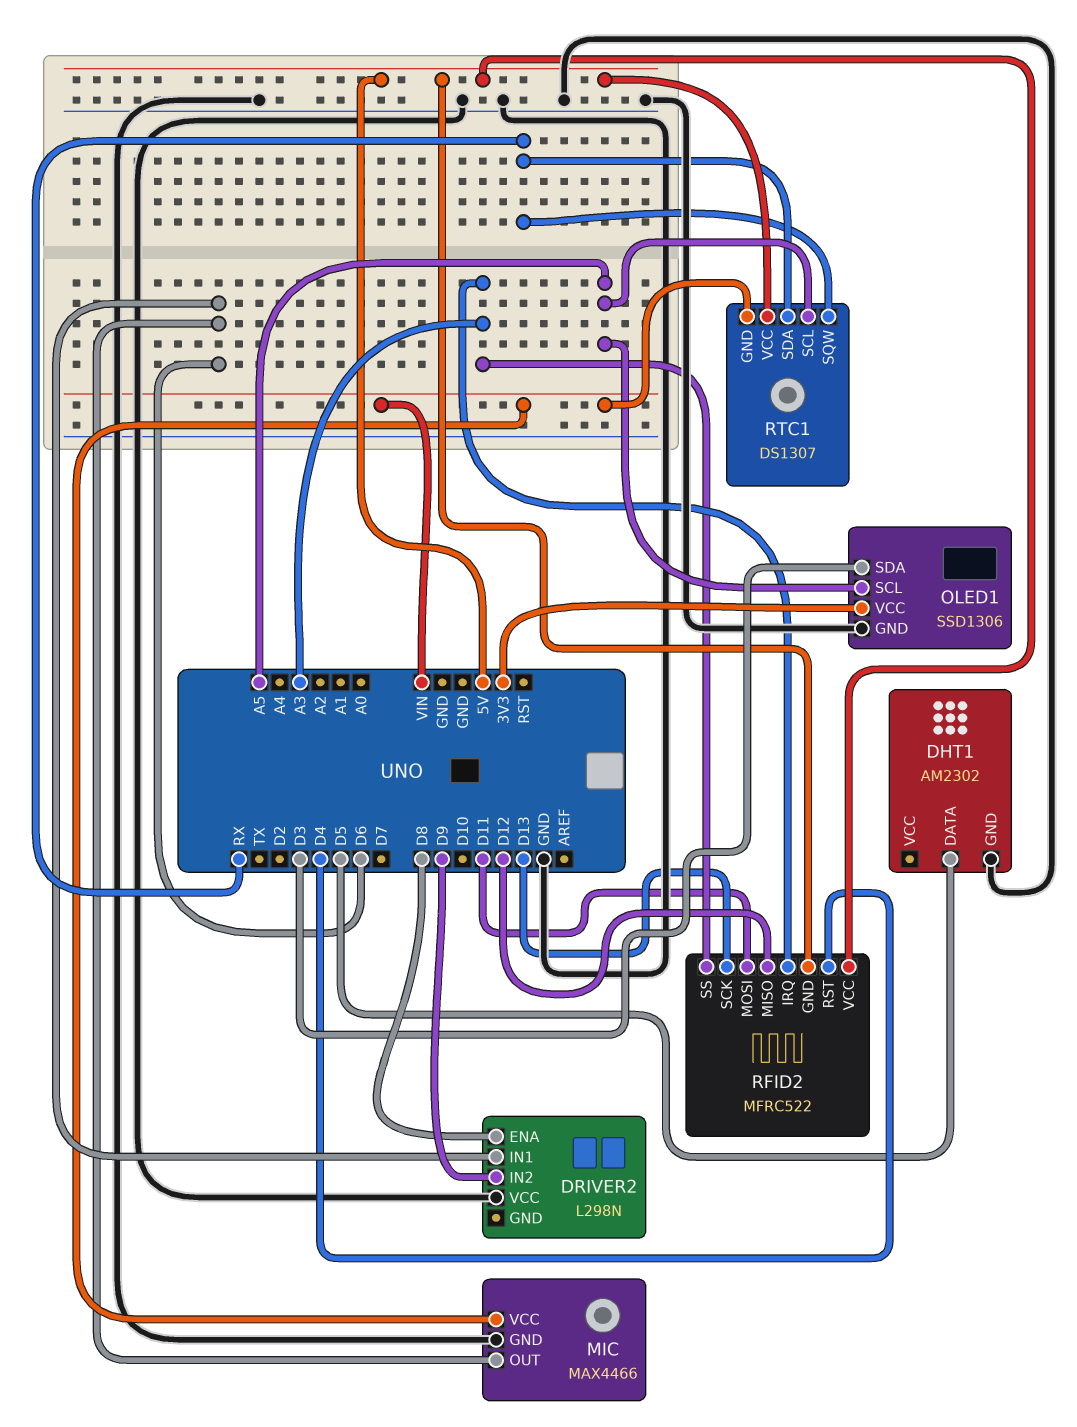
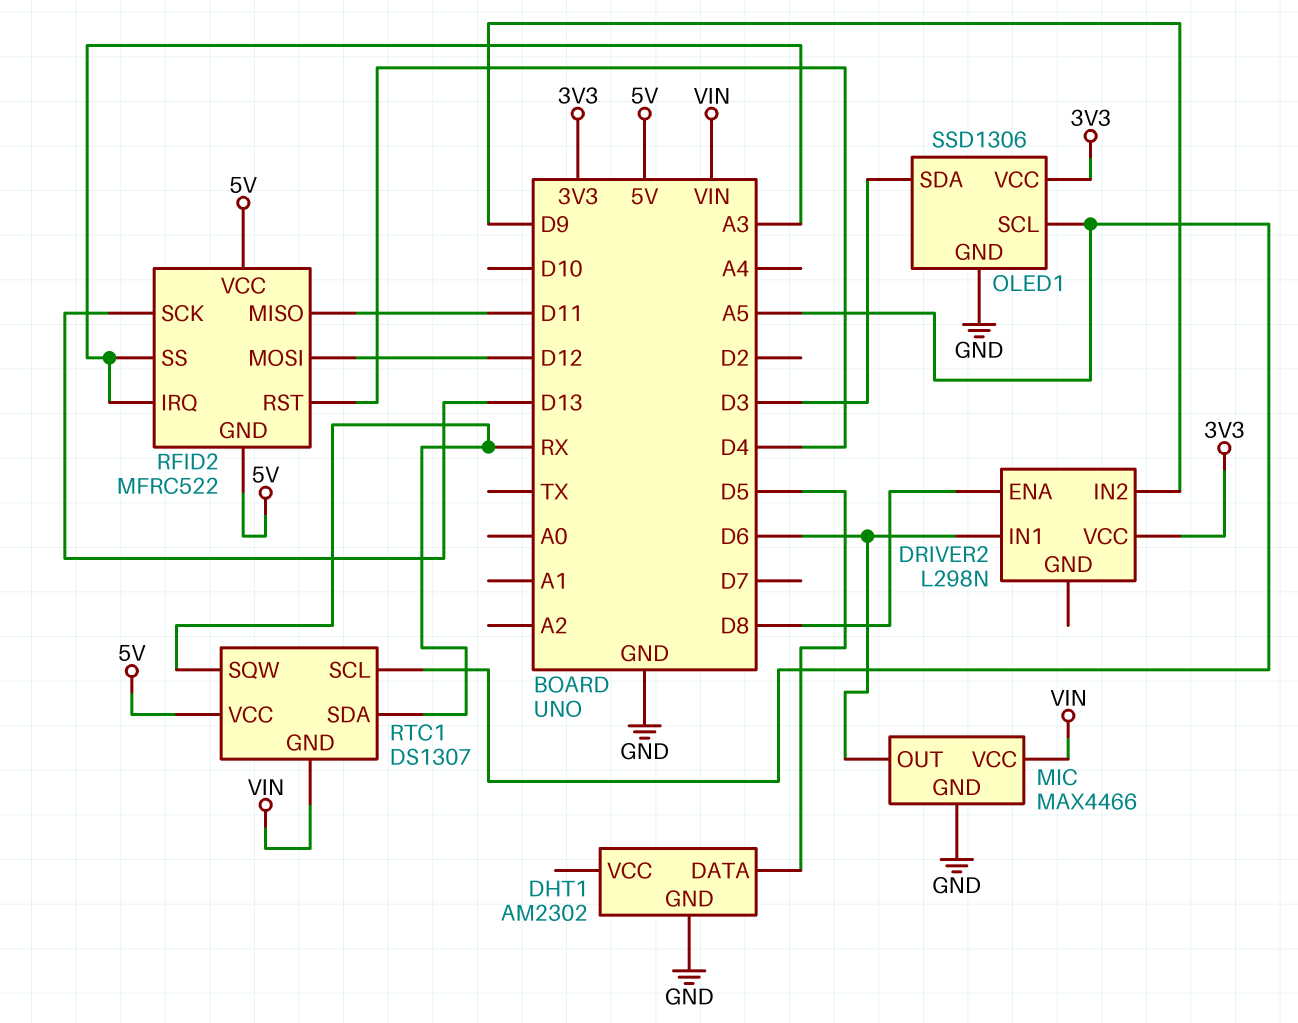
DRIVER2 pin VCC: GND -> 3V3
RFID2 pin MISO: D12 -> D11
RFID2 pin MOSI: D11 -> D12

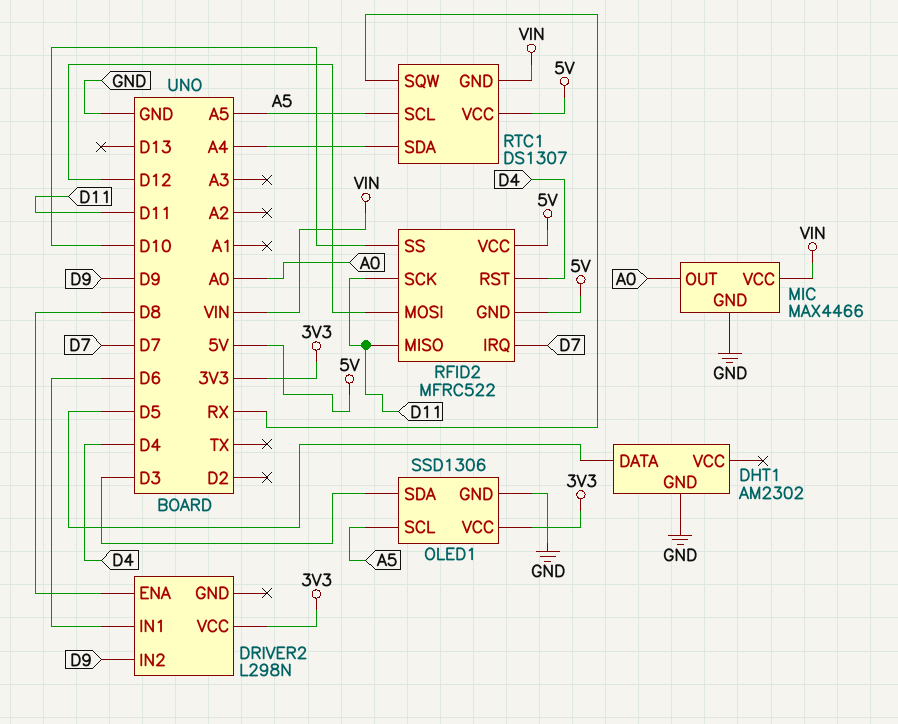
MIC pin OUT: D6 -> A0
RFID2 pin IRQ: A3 -> D7
RFID2 pin SCK: D13 -> D11
RFID2 pin SS: A3 -> D10
RTC1 pin SDA: RX -> A4

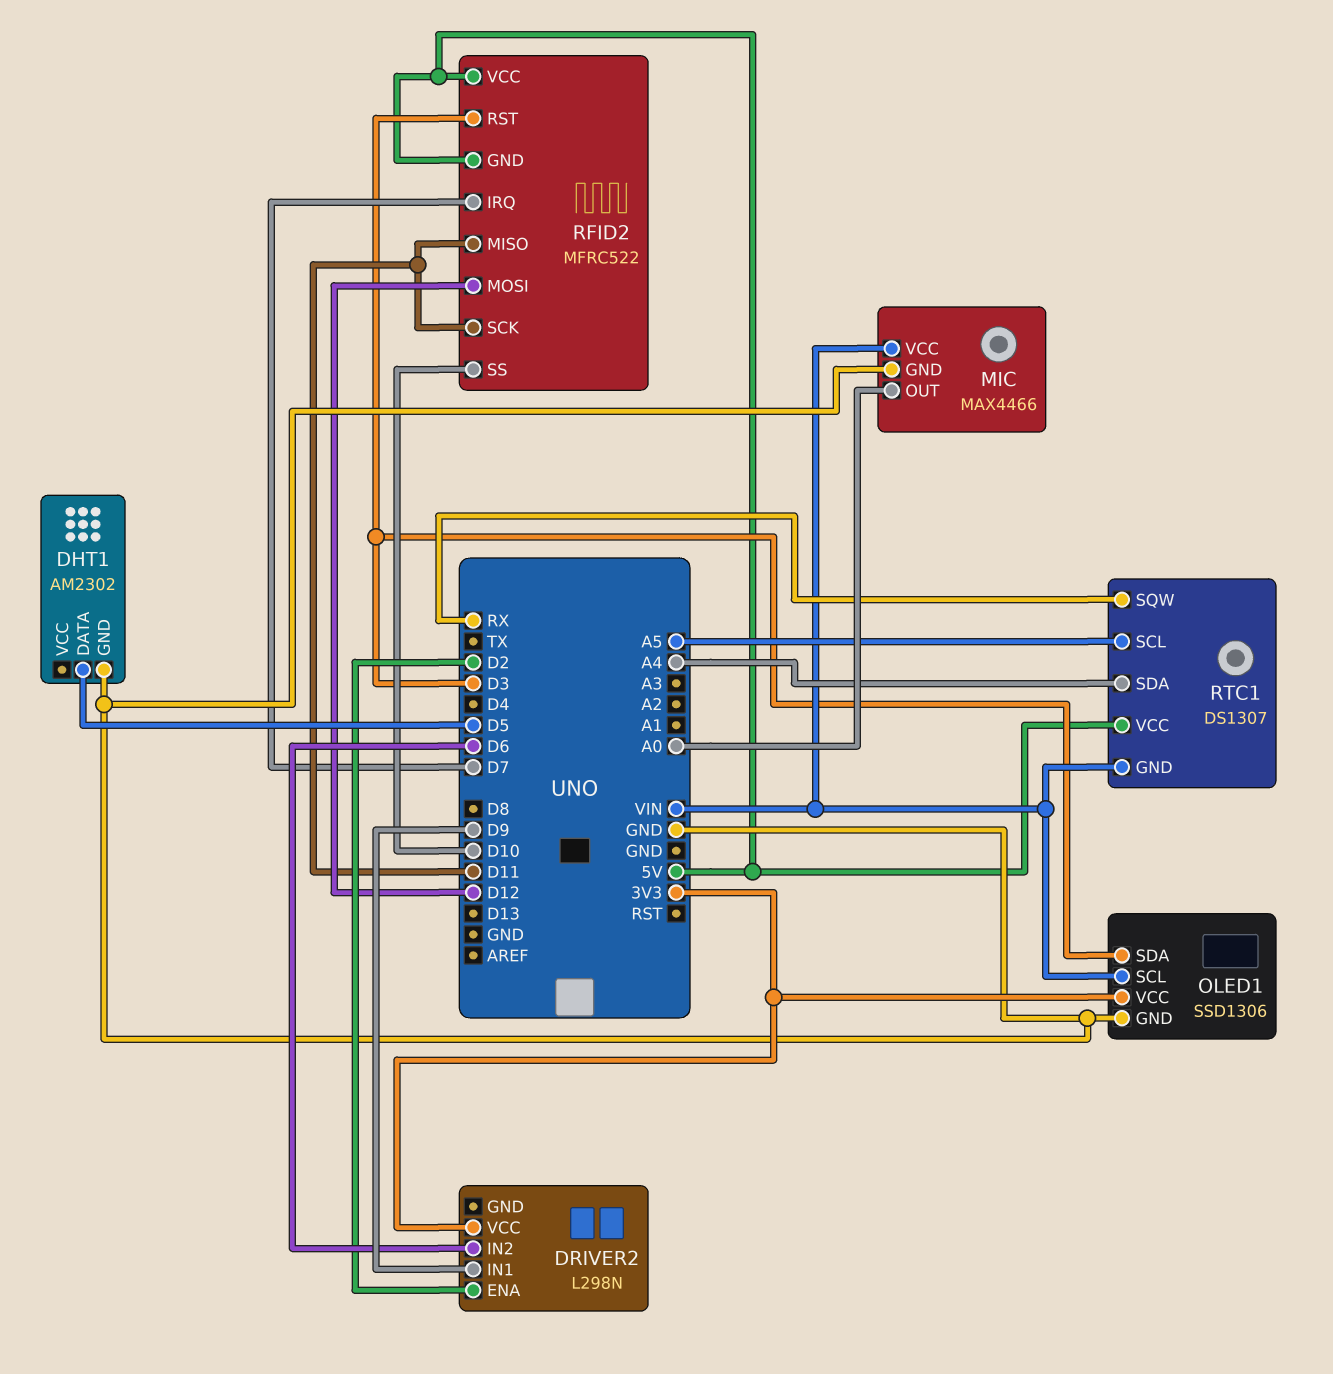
DRIVER2 pin ENA: D8 -> D2
DRIVER2 pin IN1: D6 -> D9
DRIVER2 pin IN2: D9 -> D6
OLED1 pin SCL: A5 -> VIN
RFID2 pin RST: D4 -> D3

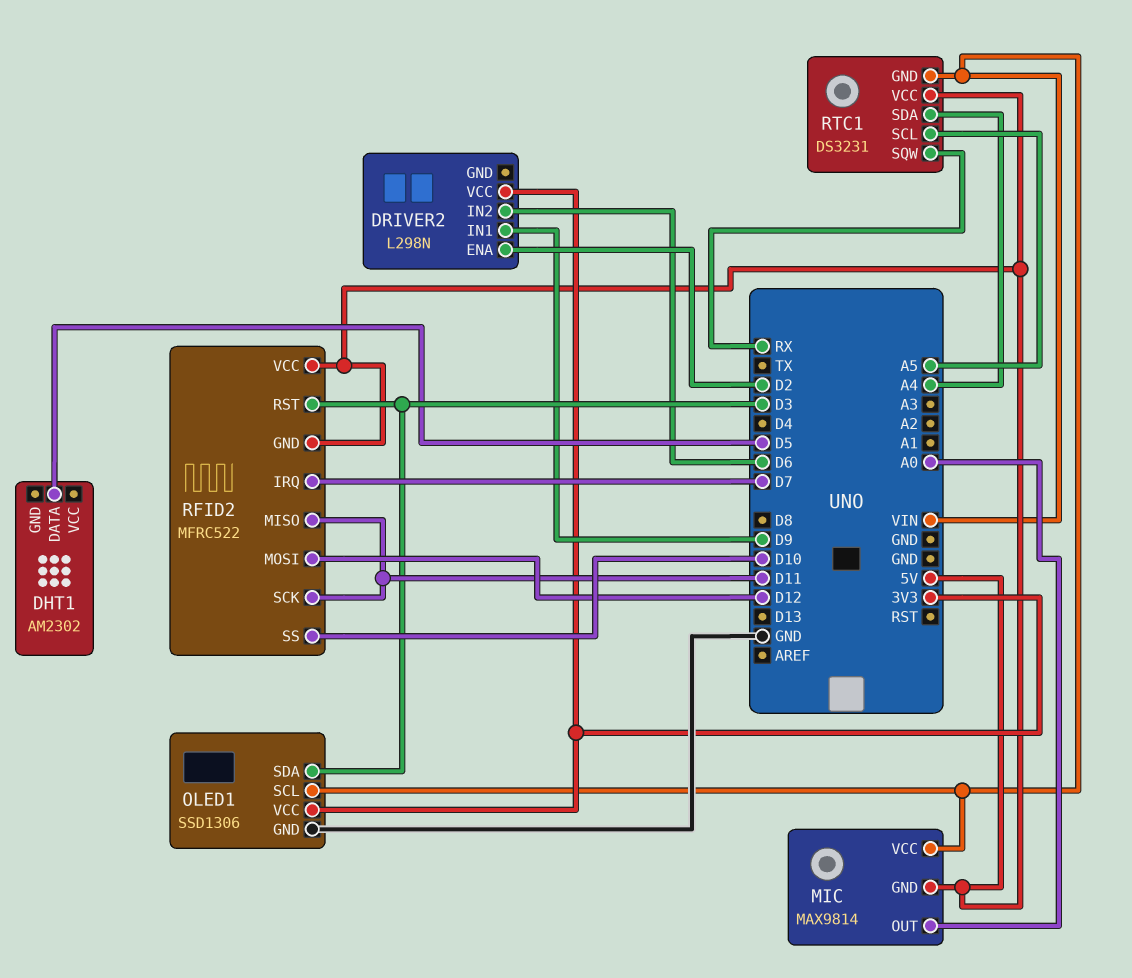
DHT1 pin GND: GND -> none
MIC: MAX4466 -> MAX9814
MIC pin GND: GND -> 5V
RTC1: DS1307 -> DS3231

